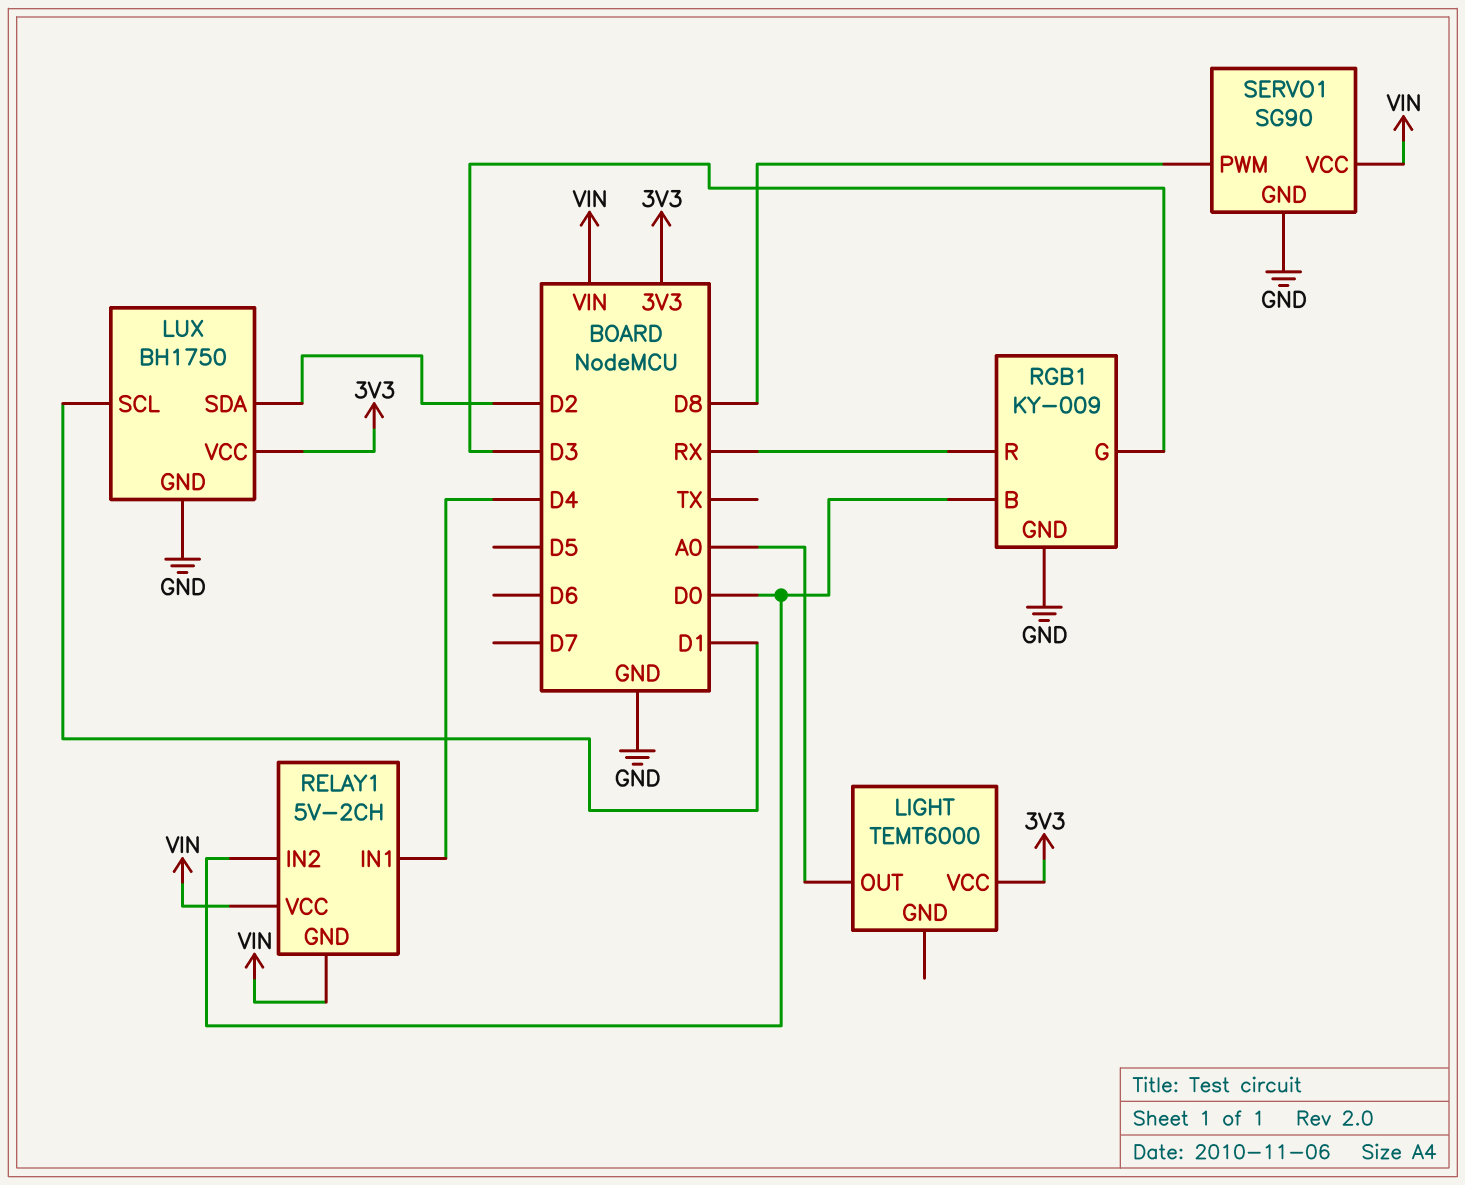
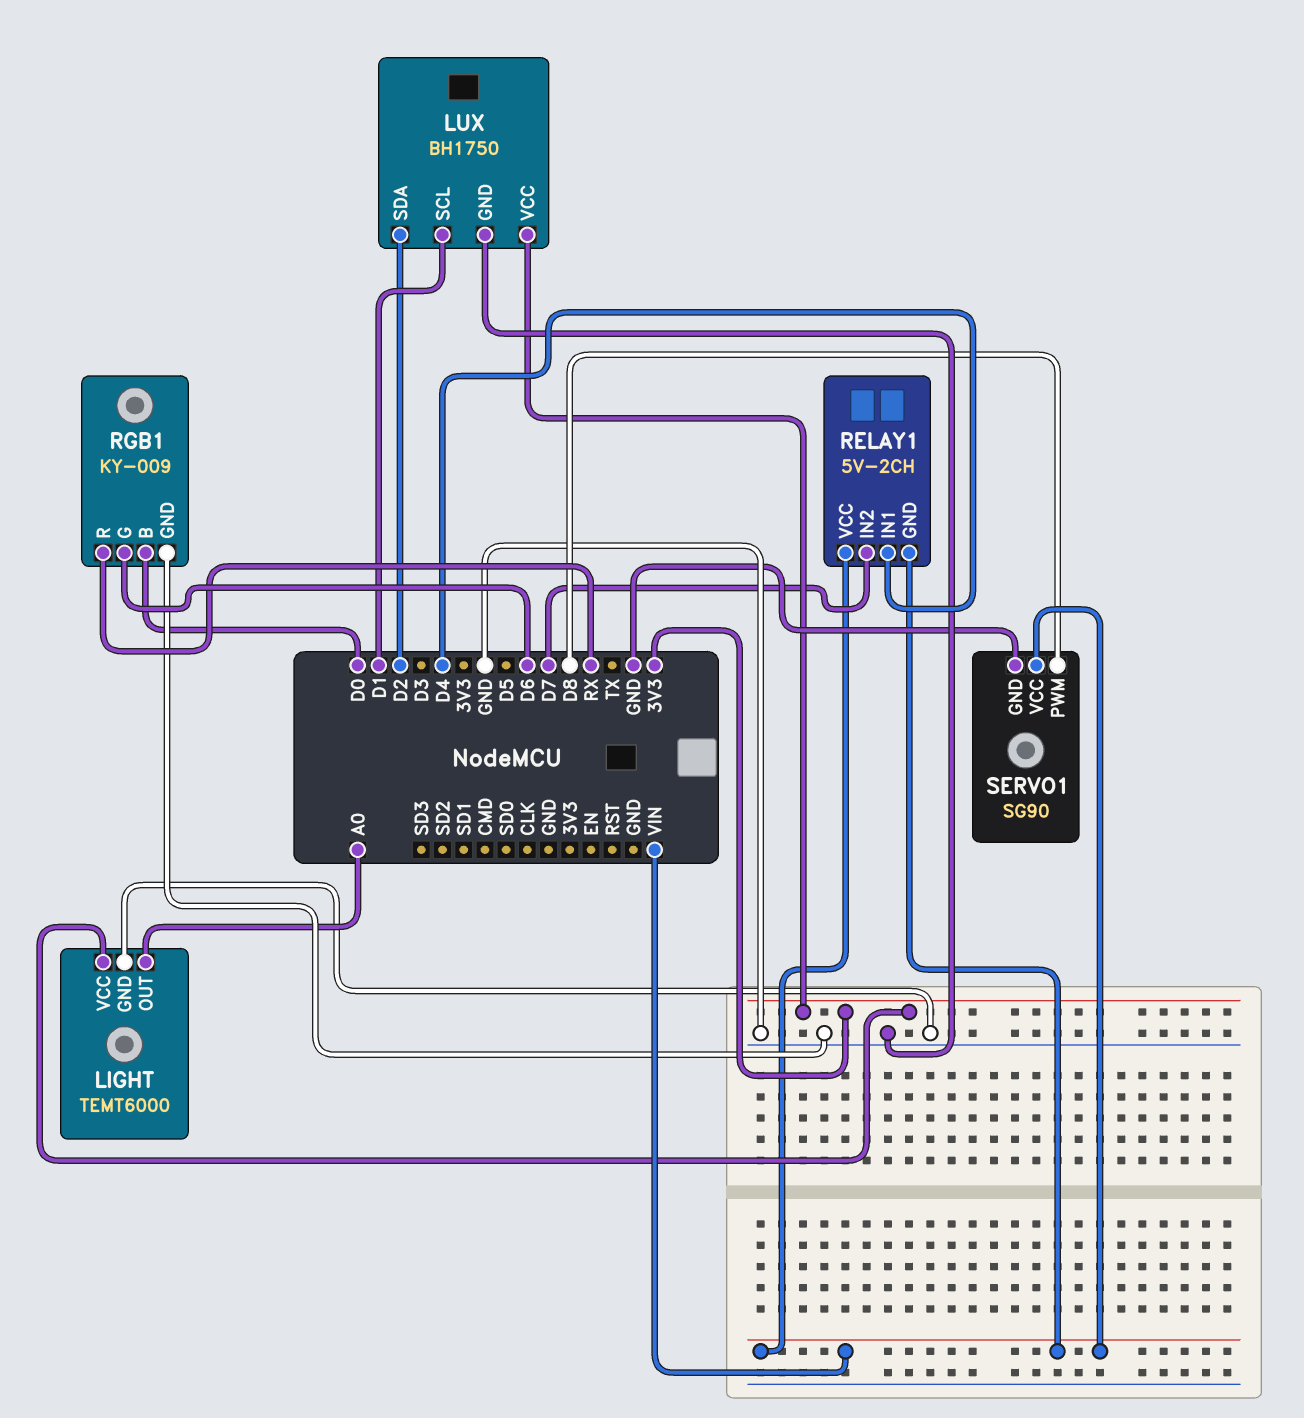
LIGHT pin GND: none -> GND
RELAY1 pin IN2: D0 -> D7
RGB1 pin G: D3 -> D6

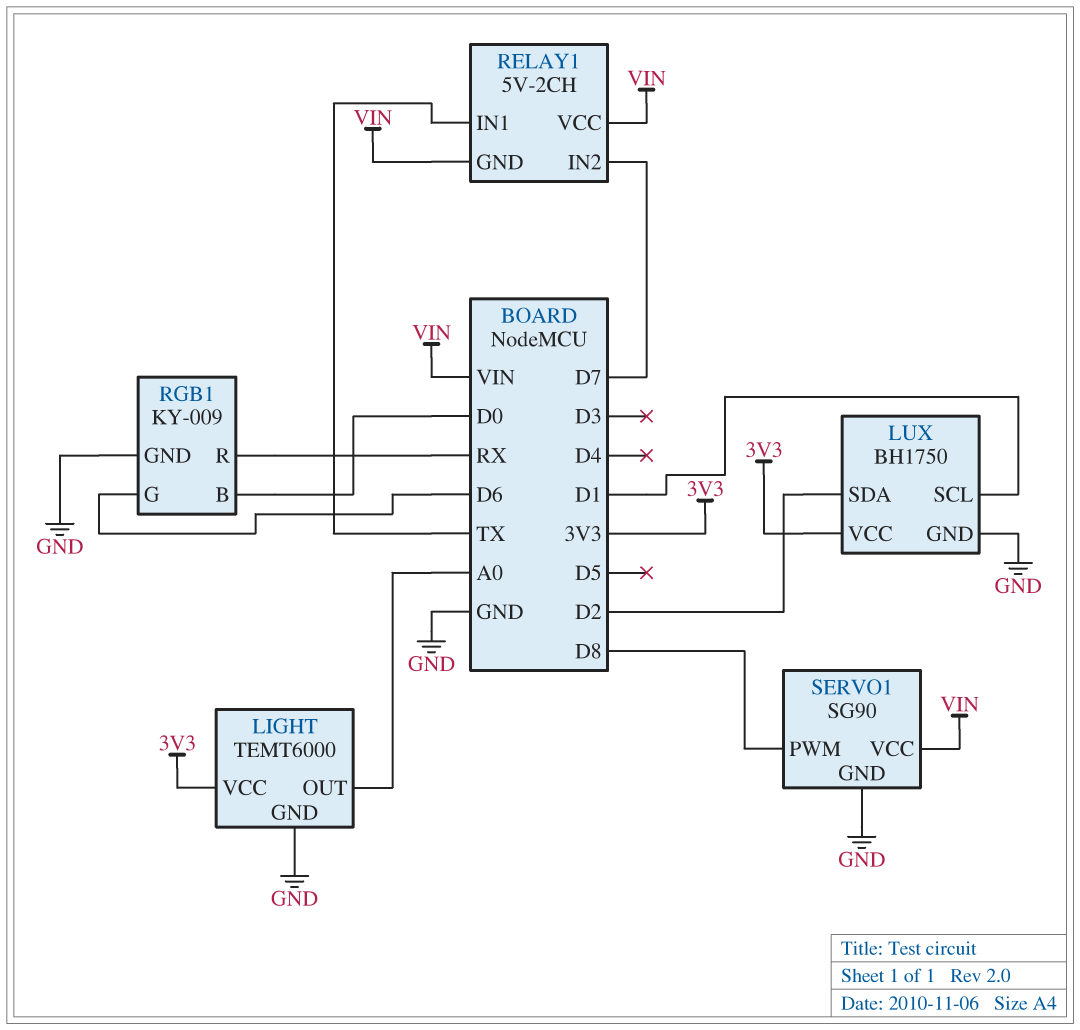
RELAY1 pin IN1: D4 -> TX

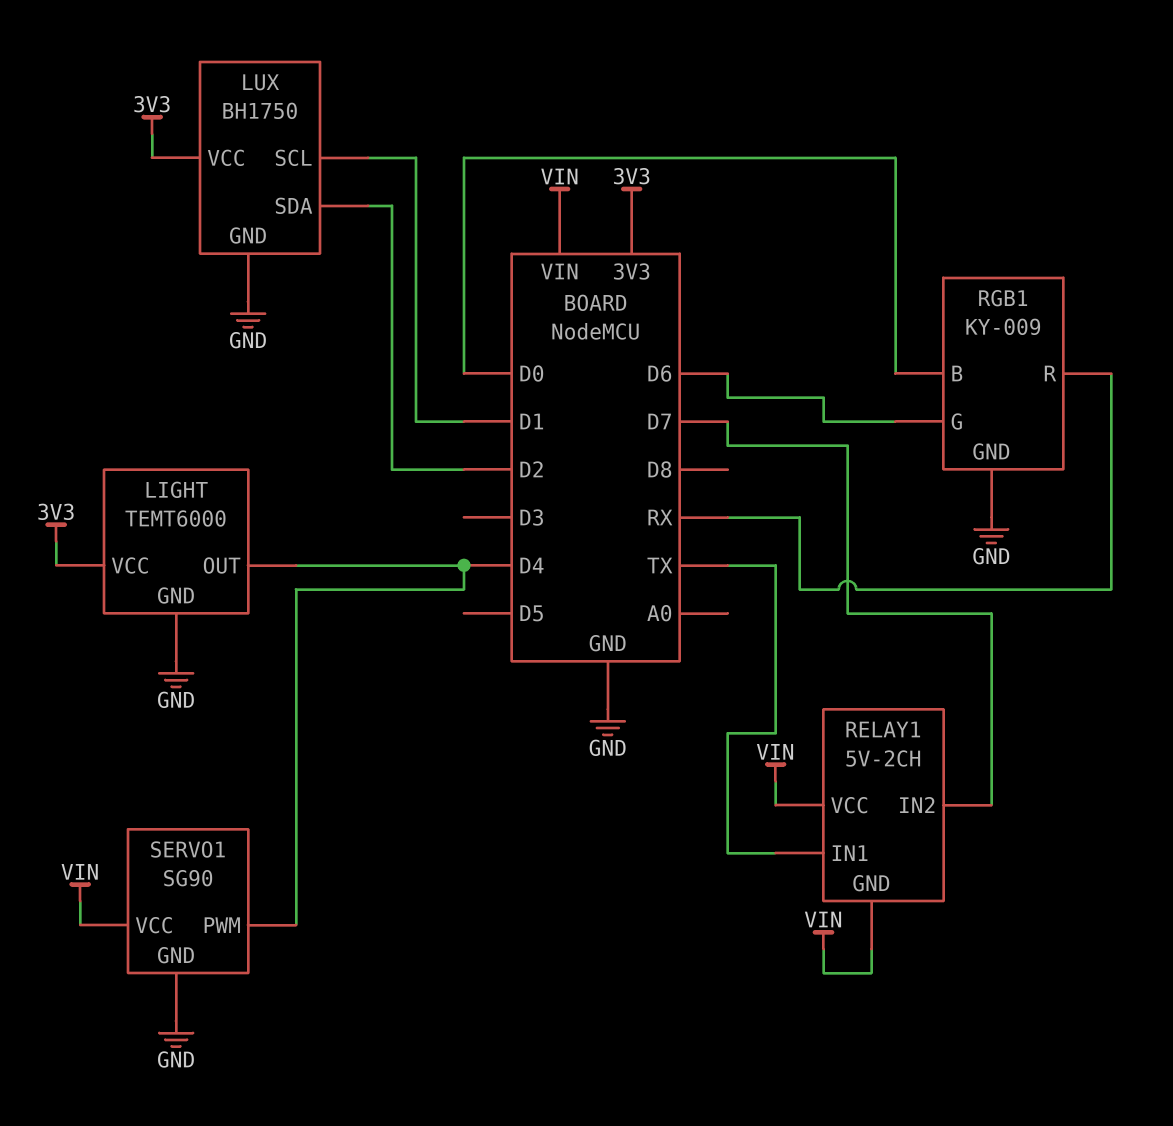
LIGHT pin OUT: A0 -> D4
SERVO1 pin PWM: D8 -> D4

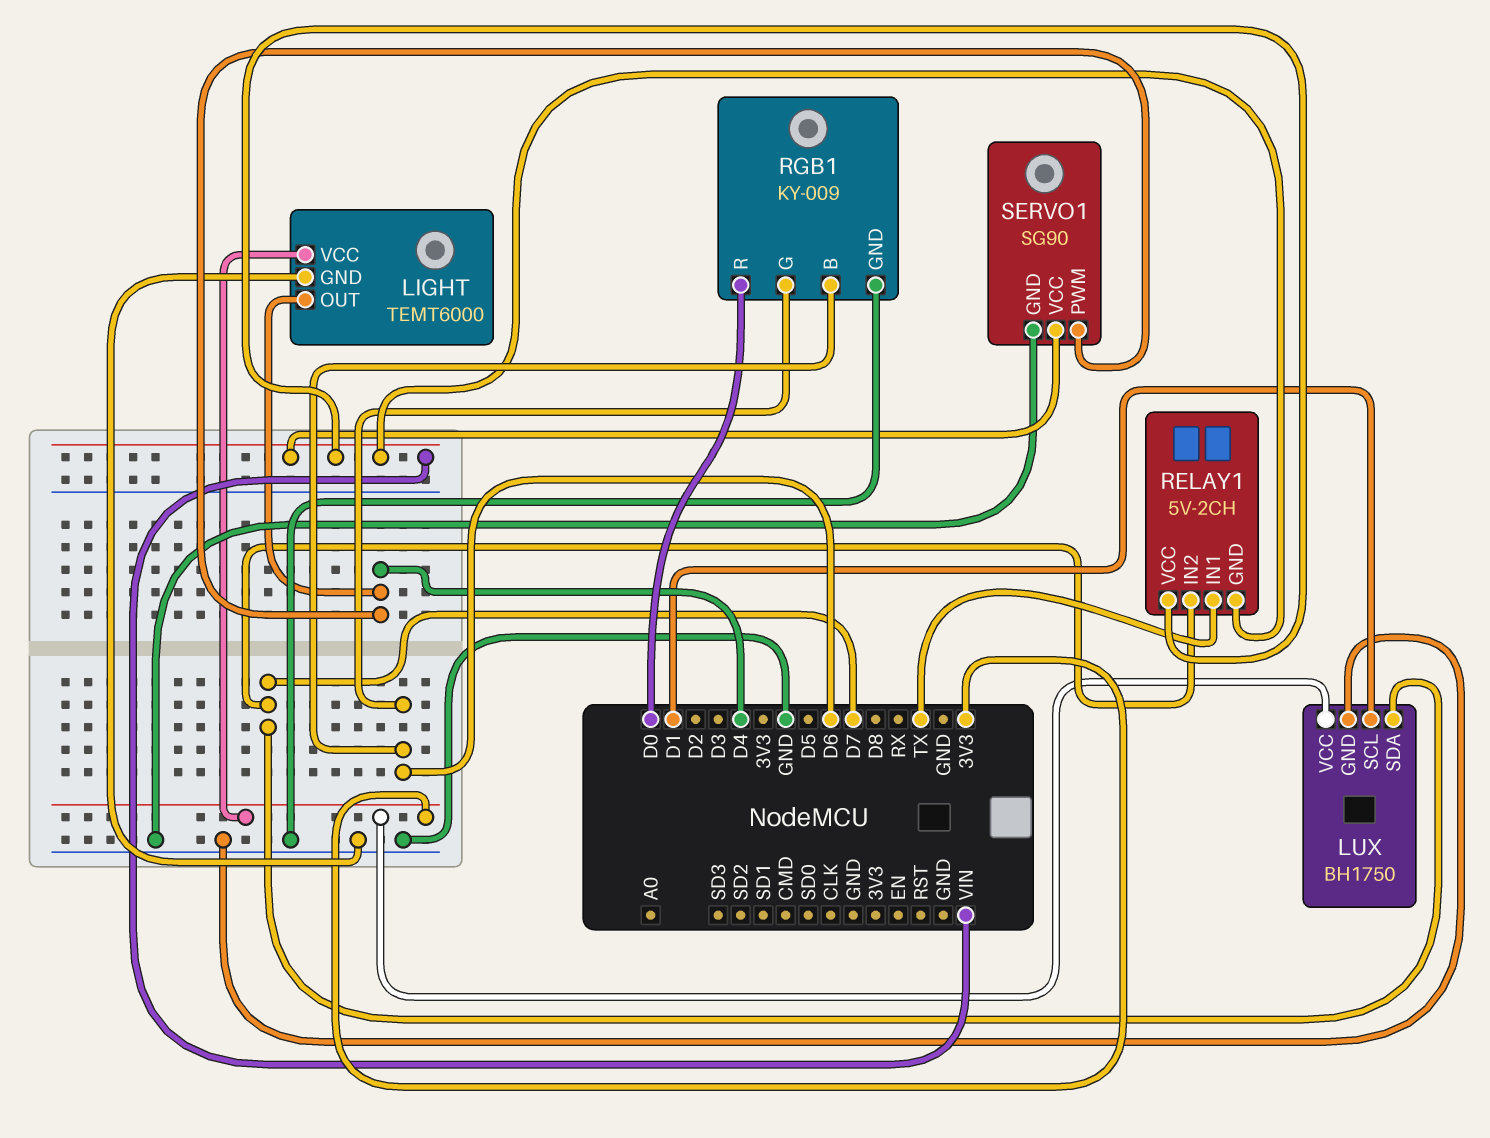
LUX pin SDA: D2 -> D7
RGB1 pin B: D0 -> D6
RGB1 pin R: RX -> D0

